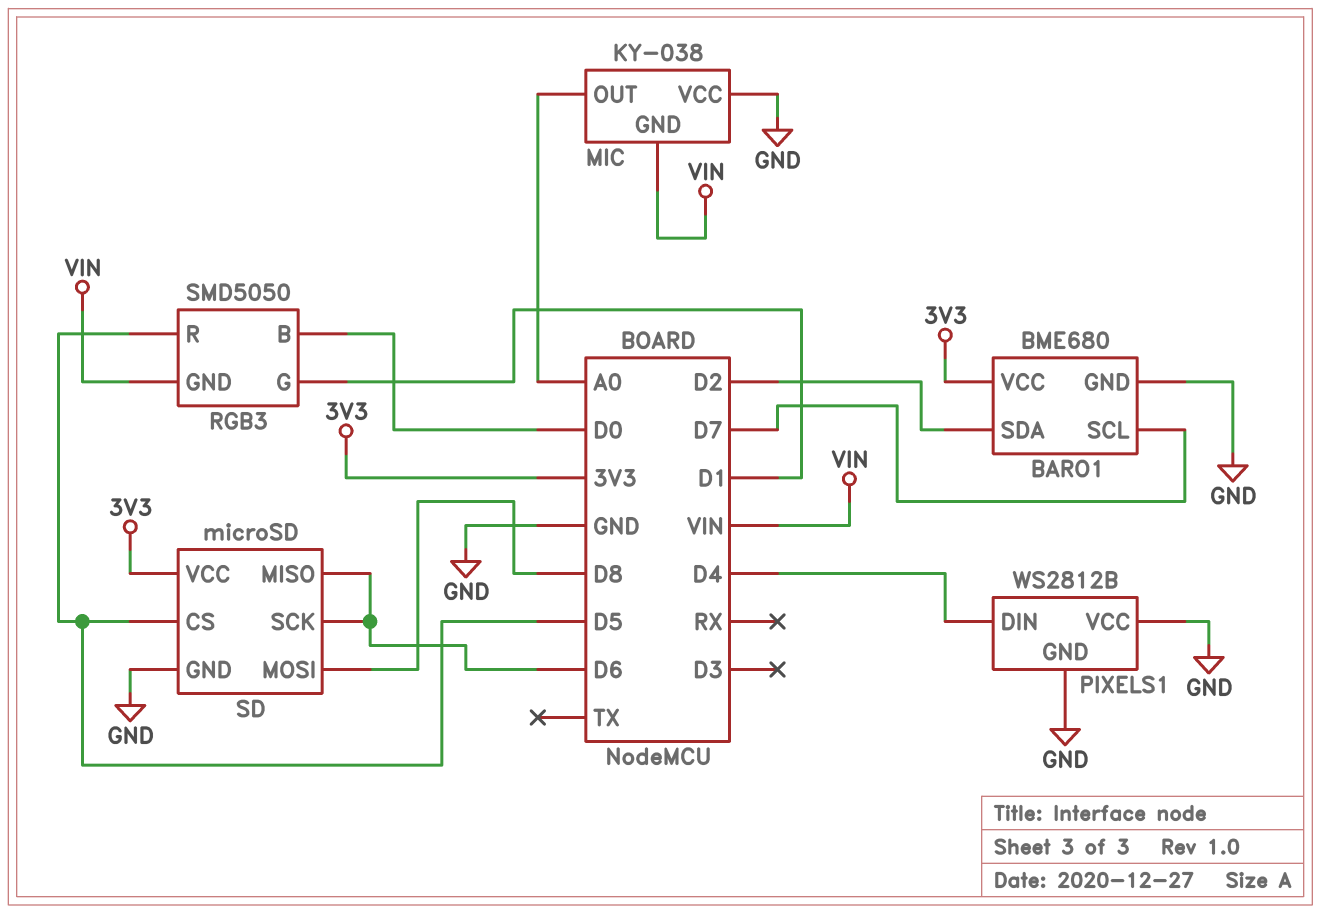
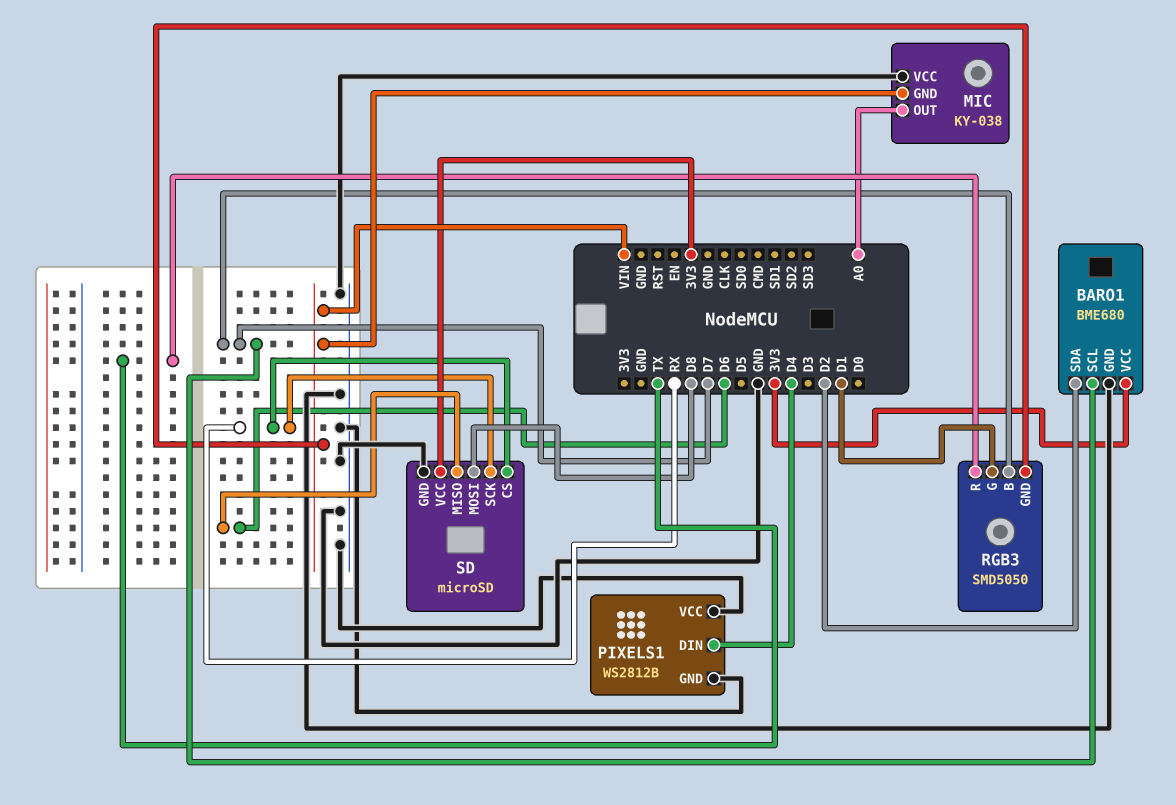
RGB3 pin B: D0 -> D7
RGB3 pin R: D5 -> TX
SD pin CS: D5 -> RX
SD pin SCK: D6 -> RX

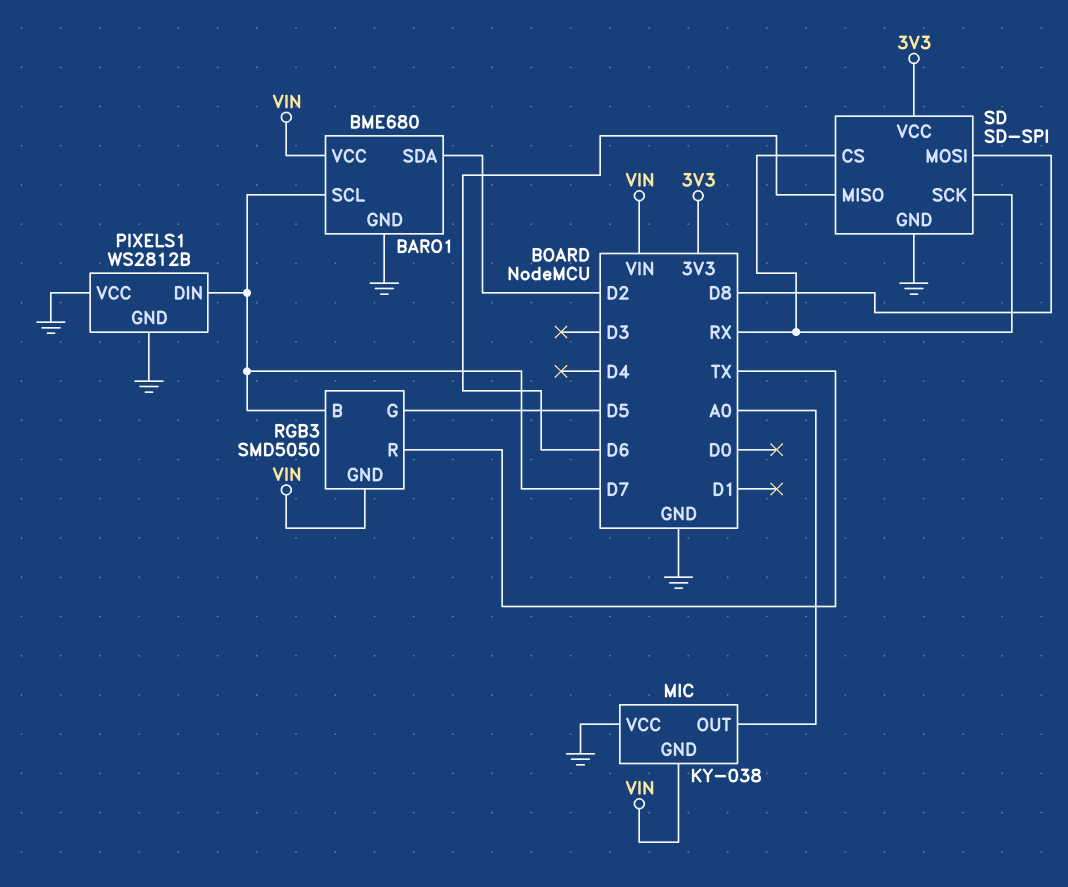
BARO1 pin VCC: 3V3 -> VIN
PIXELS1 pin DIN: D4 -> D7
RGB3 pin G: D1 -> D5
SD: microSD -> SD-SPI

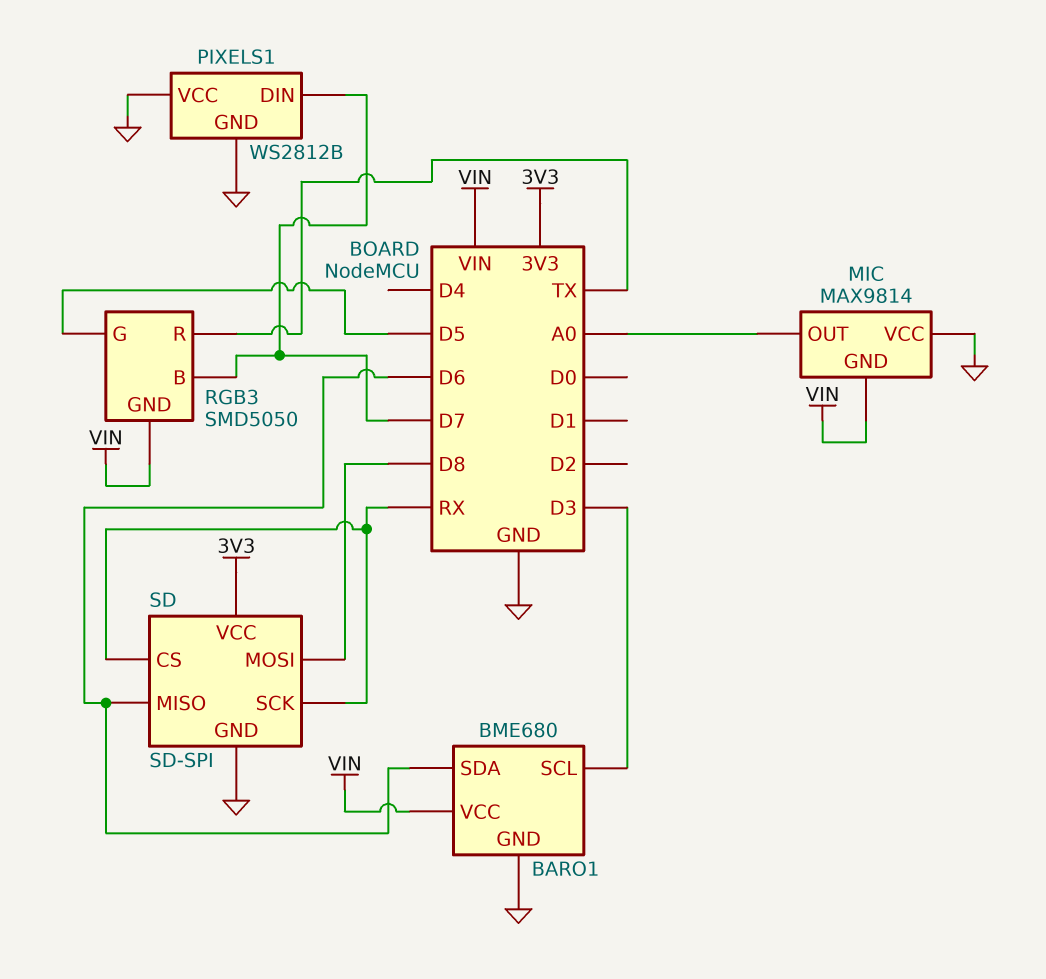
BARO1 pin SCL: D7 -> D3
BARO1 pin SDA: D2 -> D6
MIC: KY-038 -> MAX9814

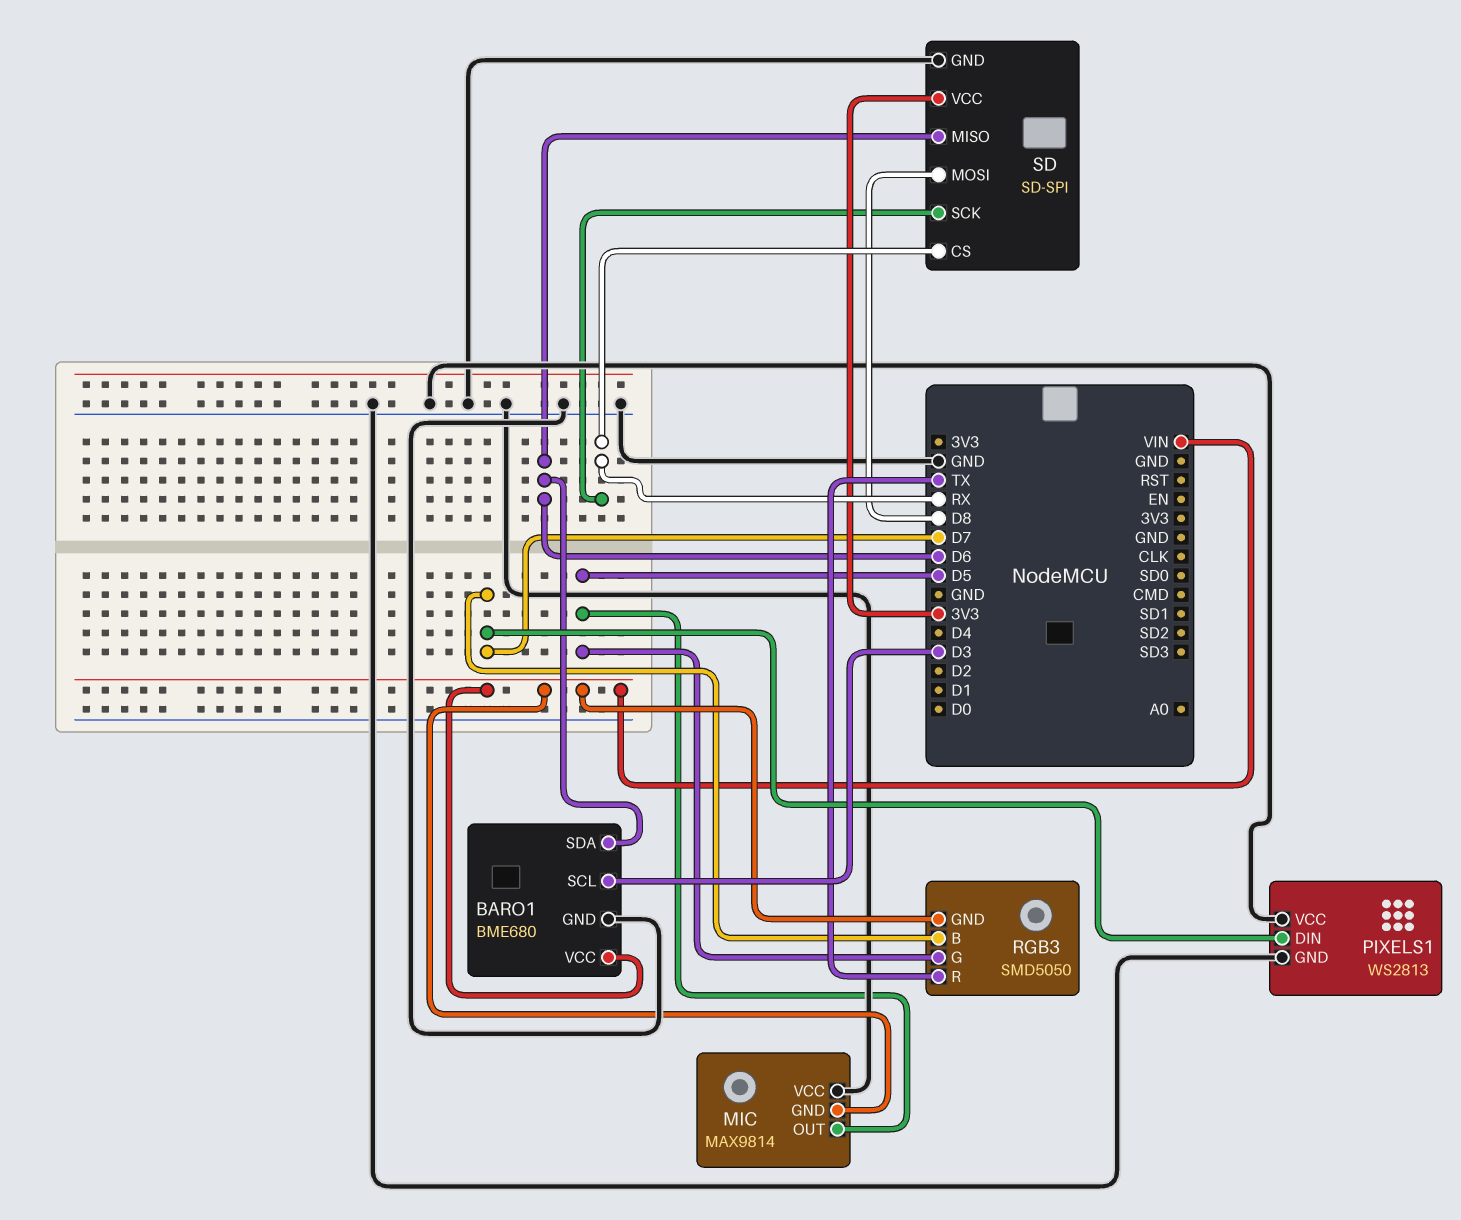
MIC pin OUT: A0 -> D5
PIXELS1: WS2812B -> WS2813

